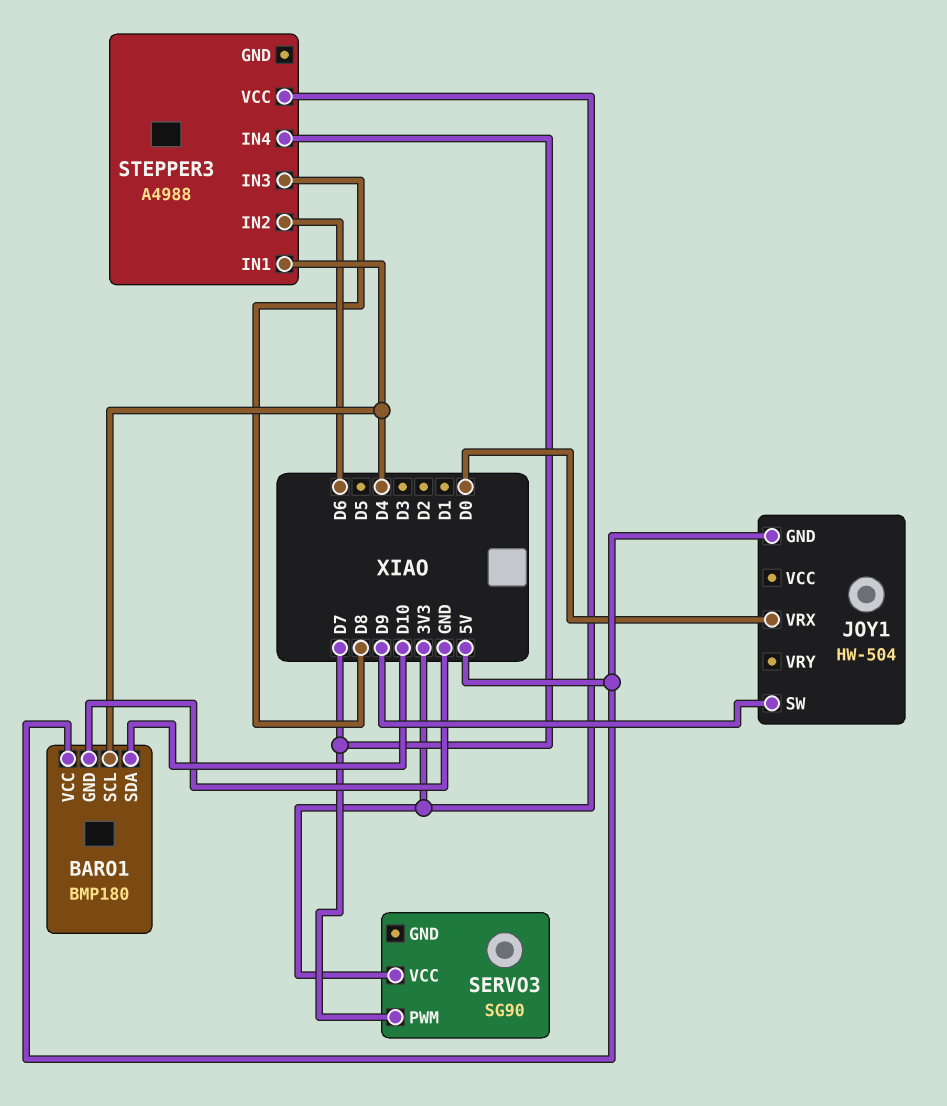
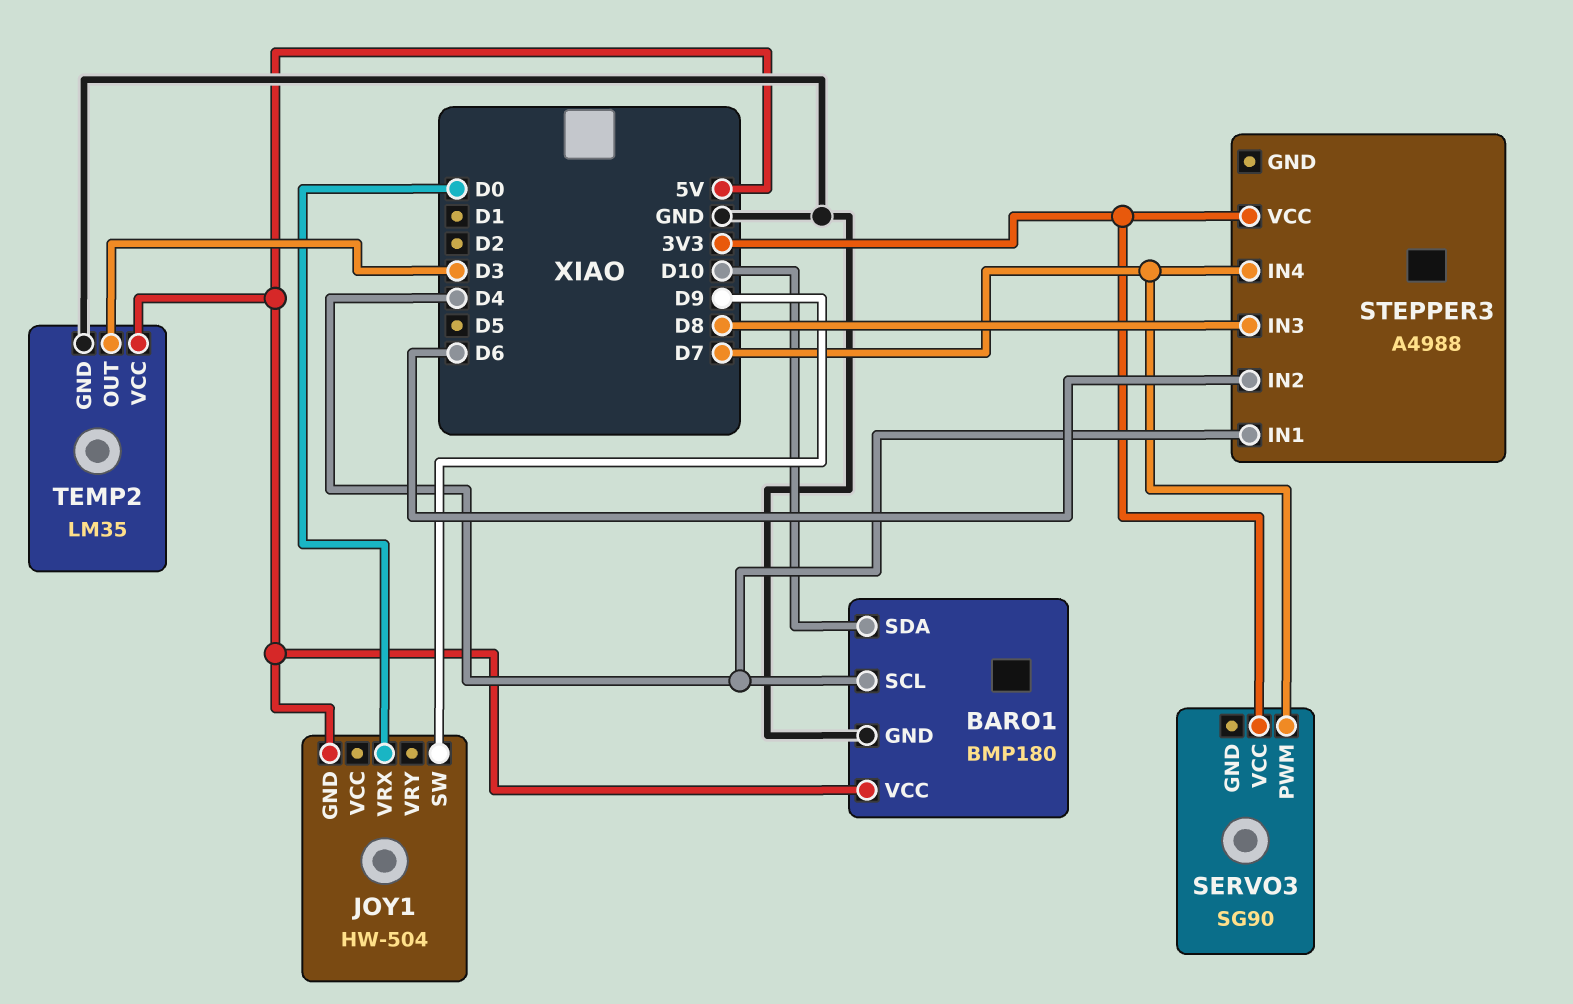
TEMP2: none -> LM35
TEMP2 pin GND: none -> GND
TEMP2 pin OUT: none -> D3
TEMP2 pin VCC: none -> 5V

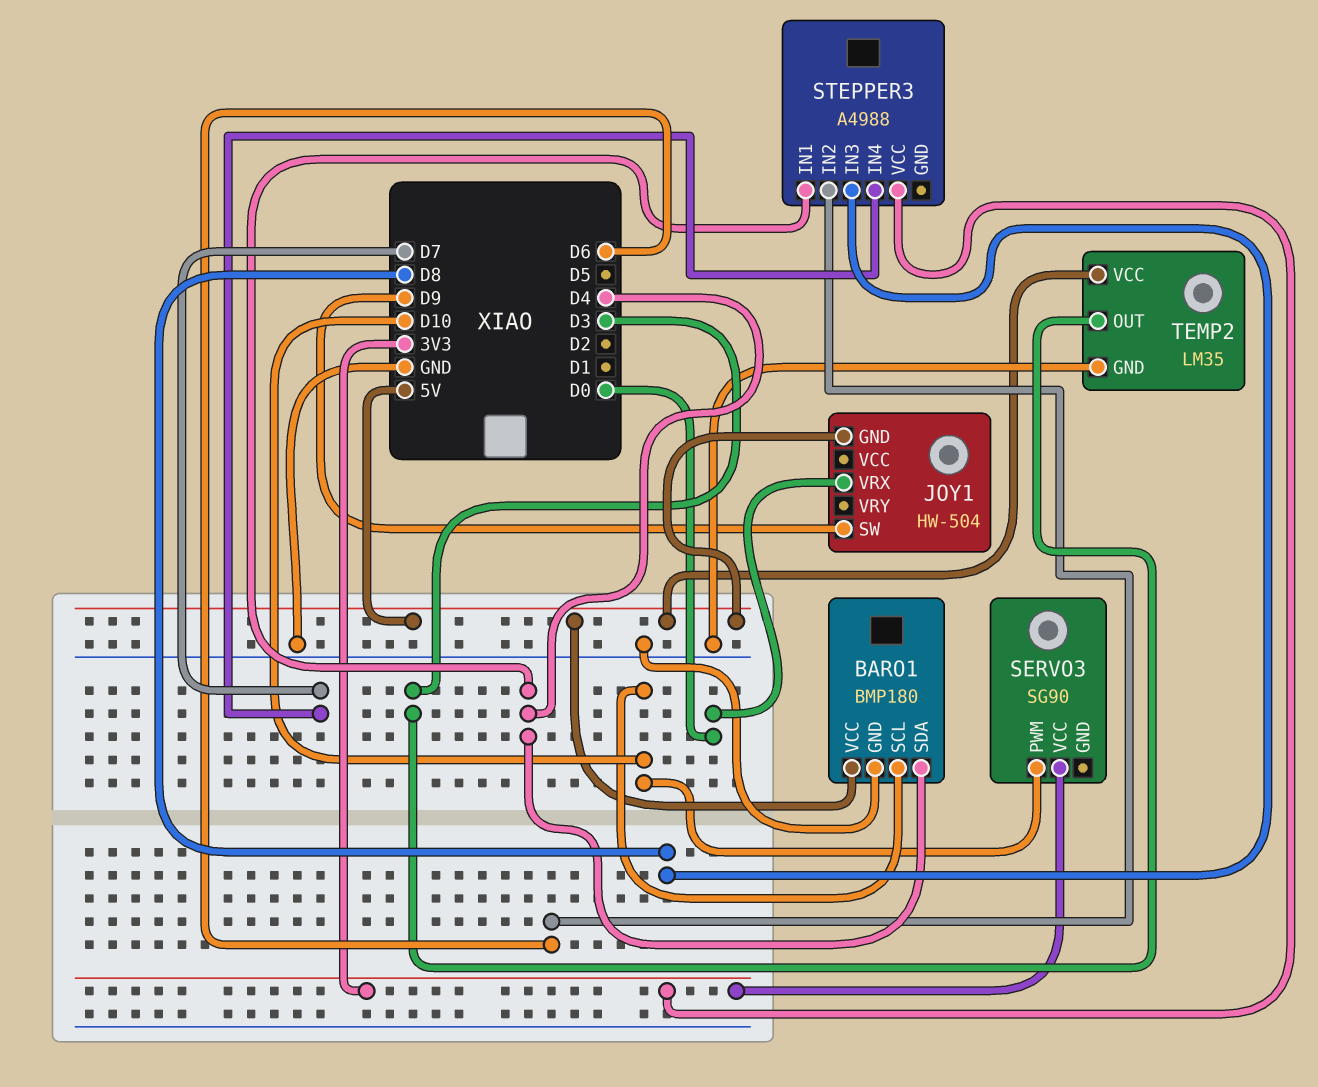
BARO1 pin SCL: D4 -> D10
BARO1 pin SDA: D10 -> D4
SERVO3 pin PWM: D7 -> D10

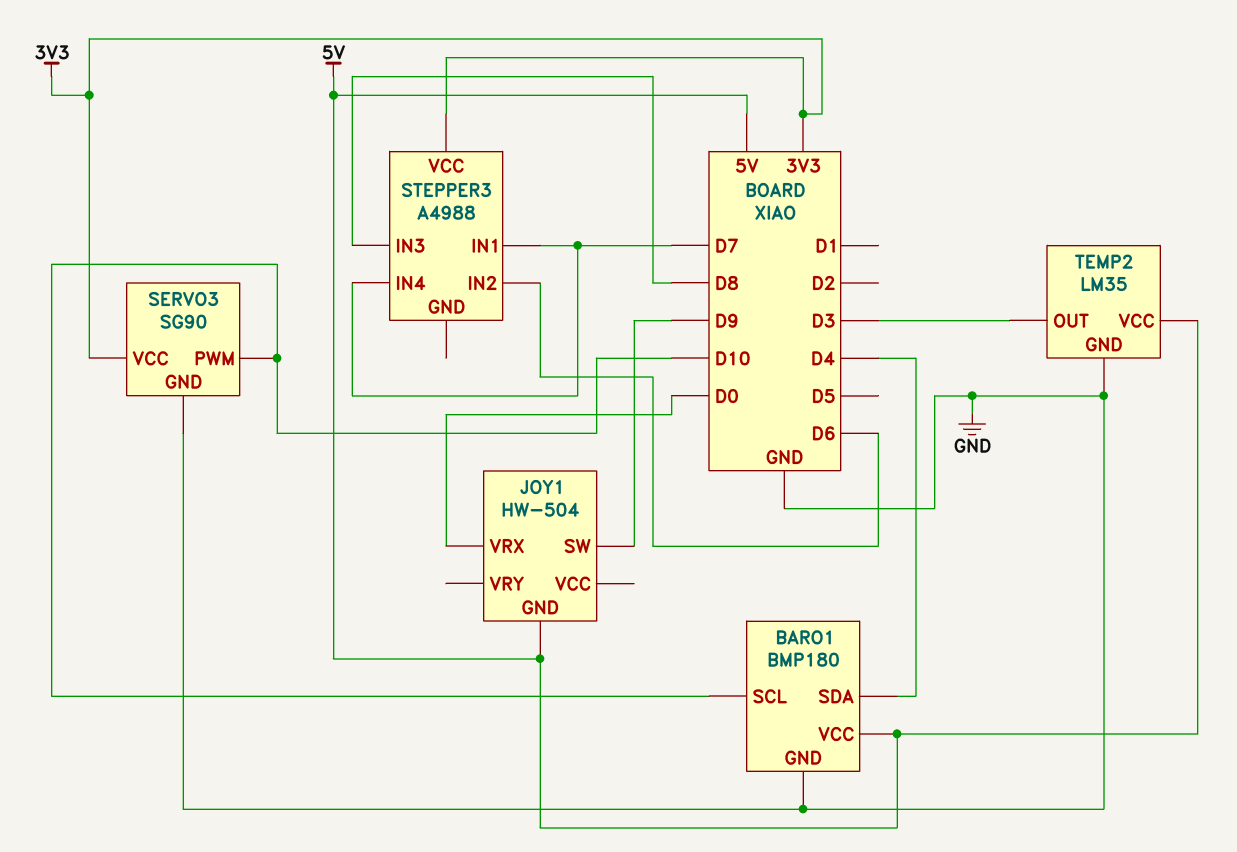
SERVO3 pin GND: none -> GND
STEPPER3 pin IN1: D4 -> D7

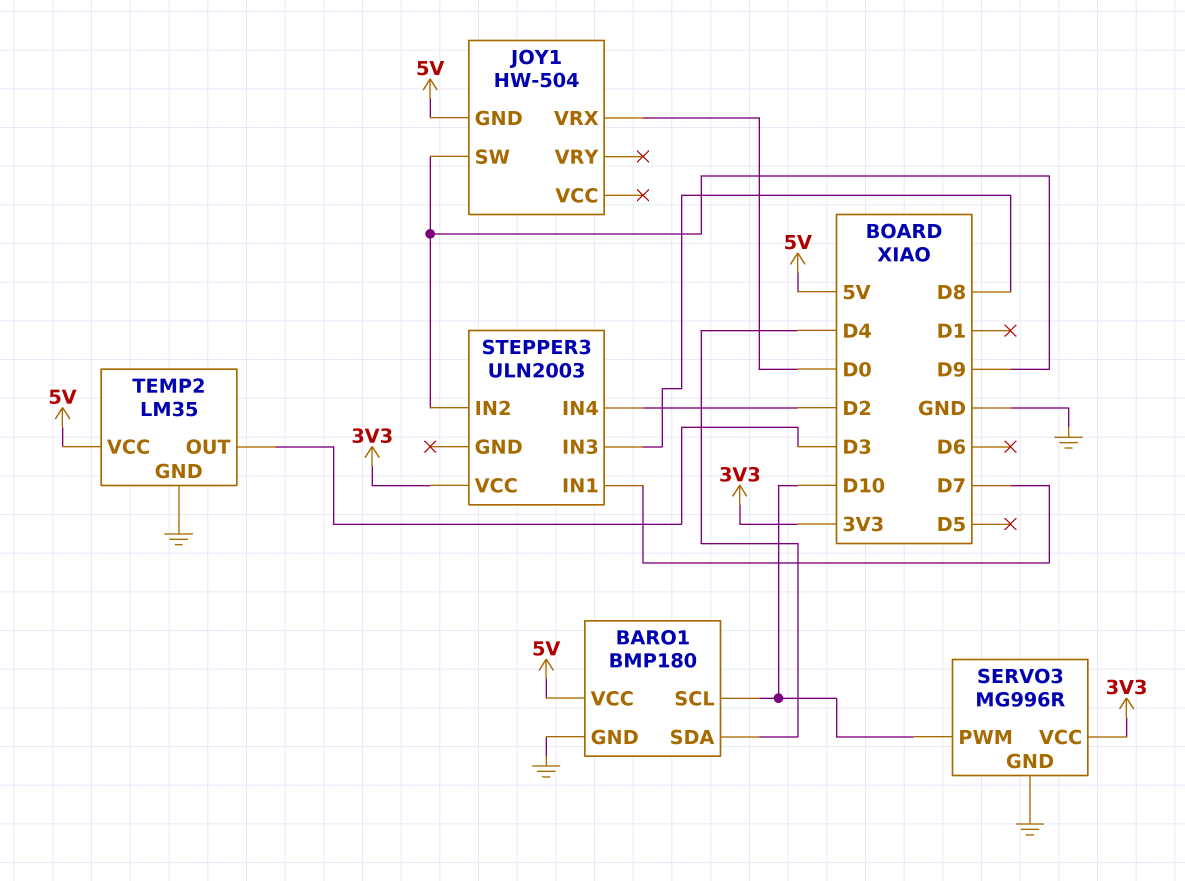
SERVO3: SG90 -> MG996R
STEPPER3: A4988 -> ULN2003
STEPPER3 pin IN2: D6 -> D9
STEPPER3 pin IN4: D7 -> D2

